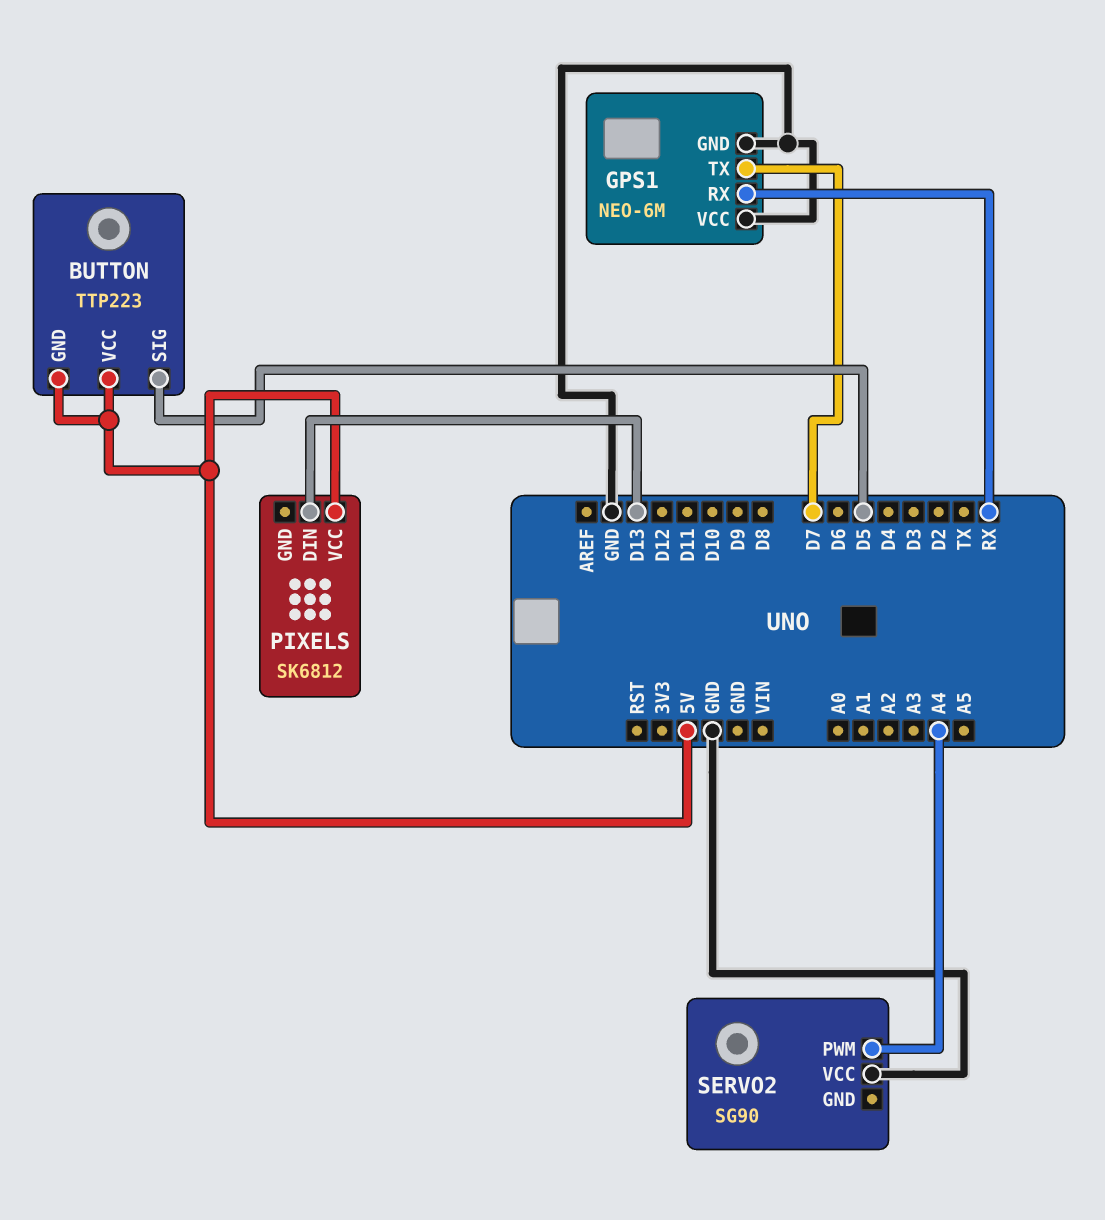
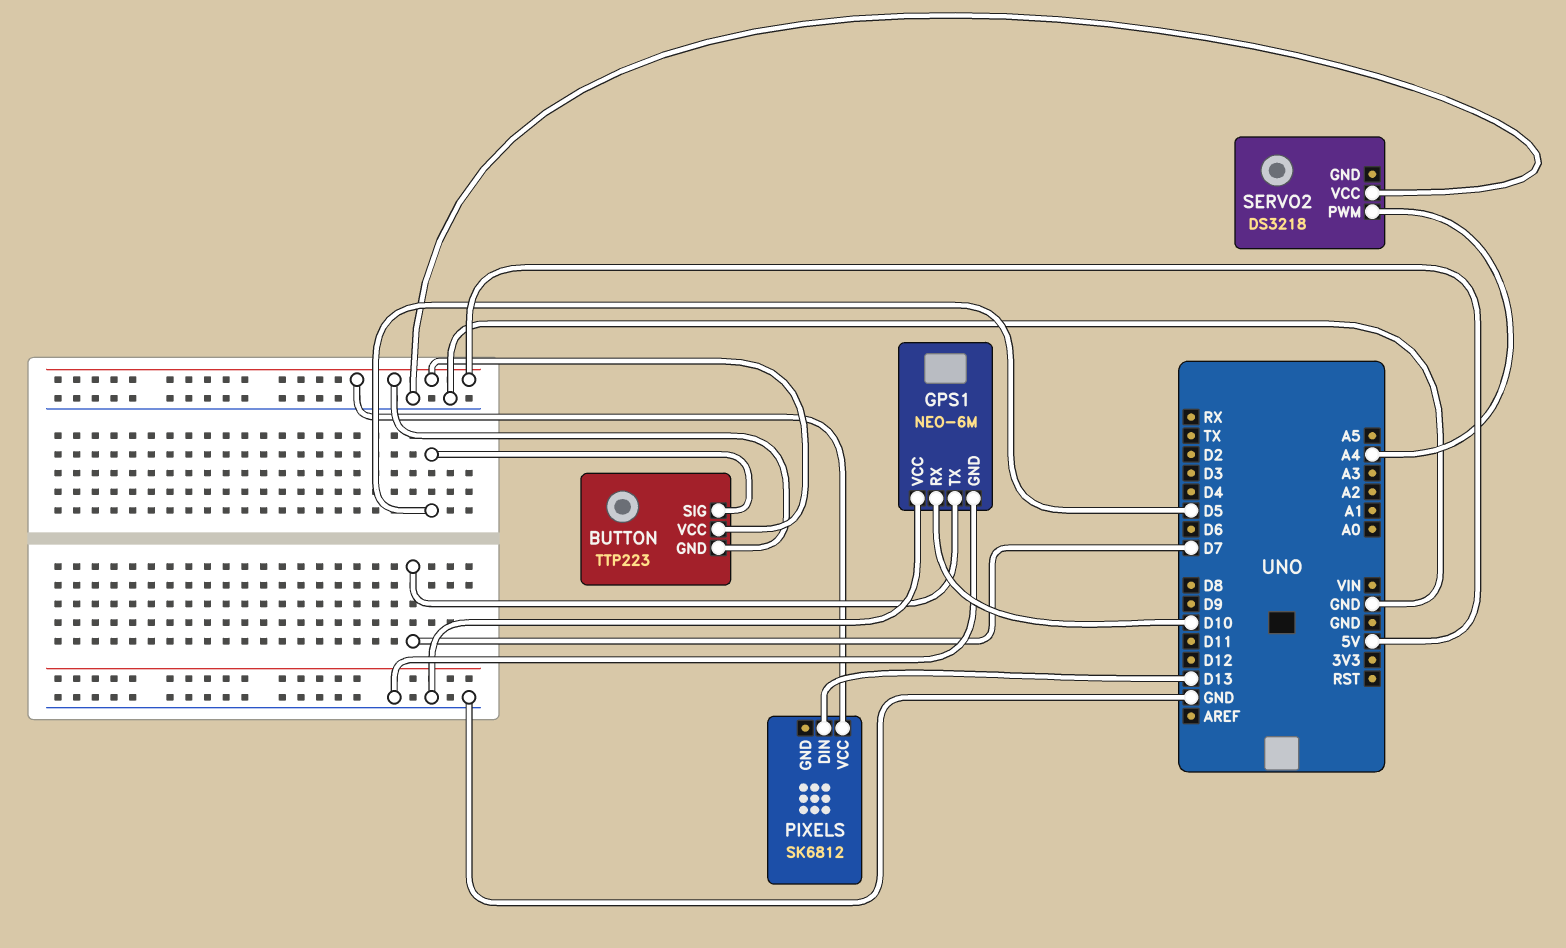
GPS1 pin RX: RX -> D10
SERVO2: SG90 -> DS3218

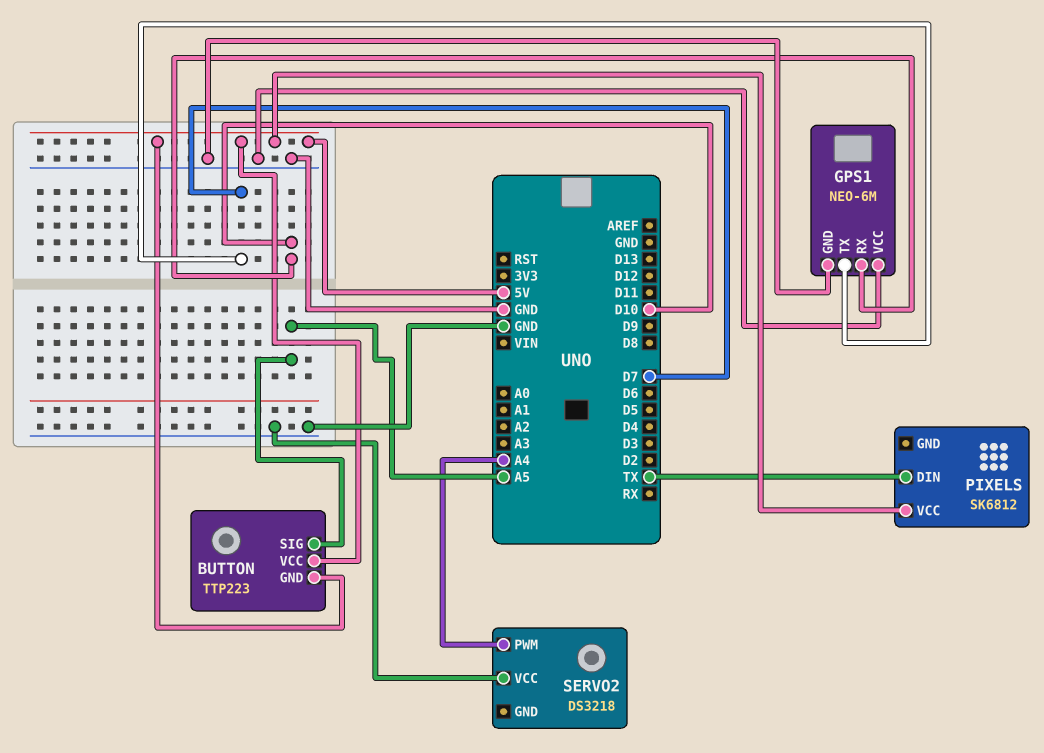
BUTTON pin SIG: D5 -> A5
PIXELS pin DIN: D13 -> TX

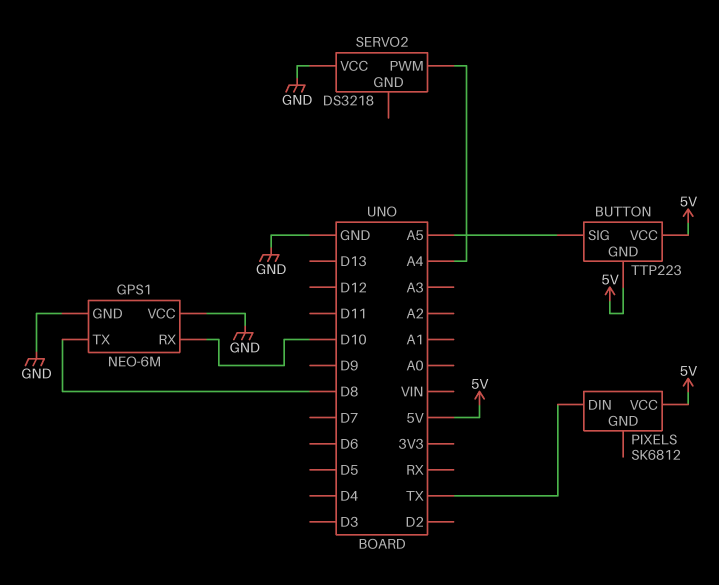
GPS1 pin TX: D7 -> D8

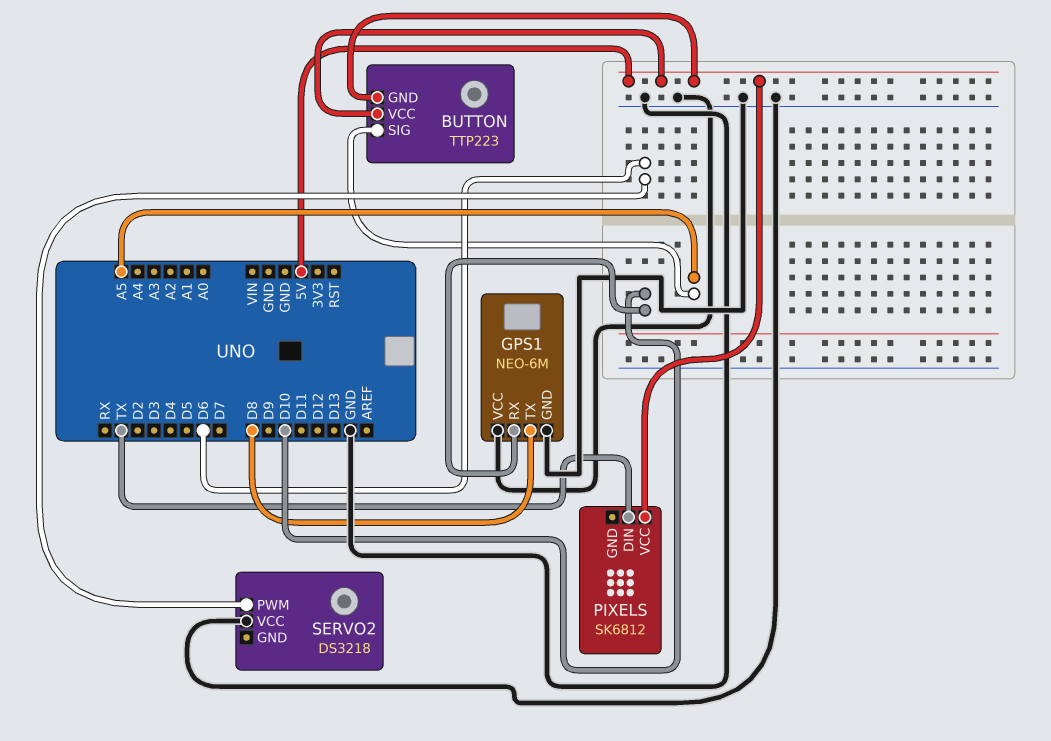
SERVO2 pin PWM: A4 -> D6

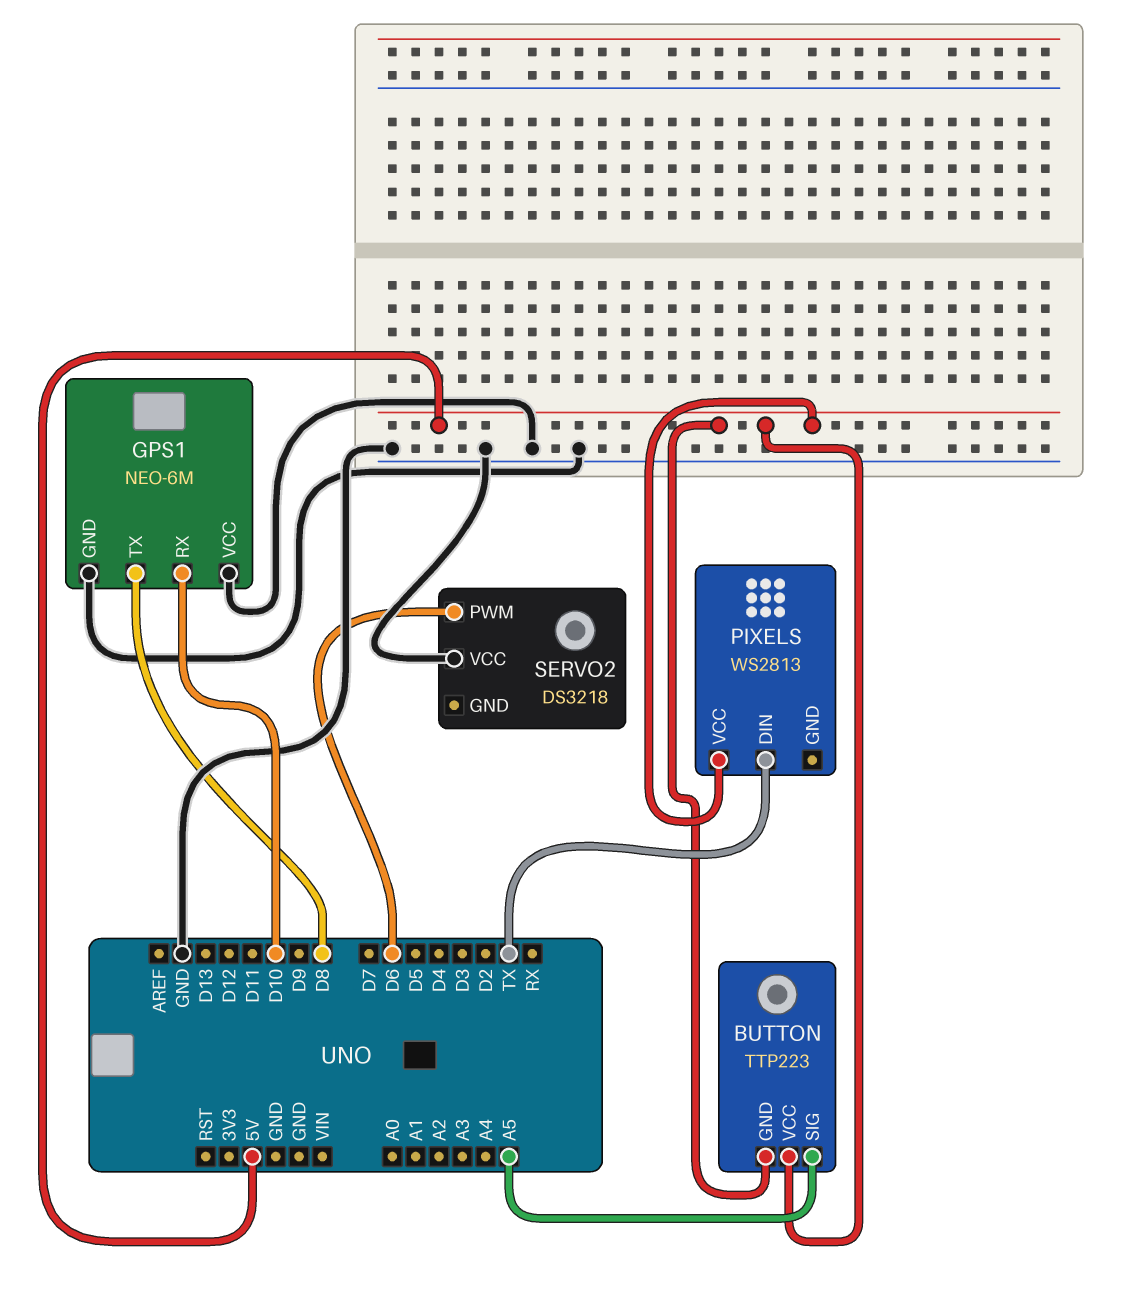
PIXELS: SK6812 -> WS2813

